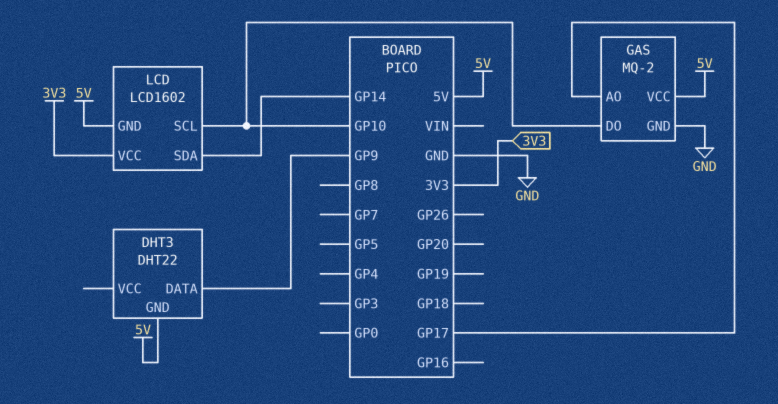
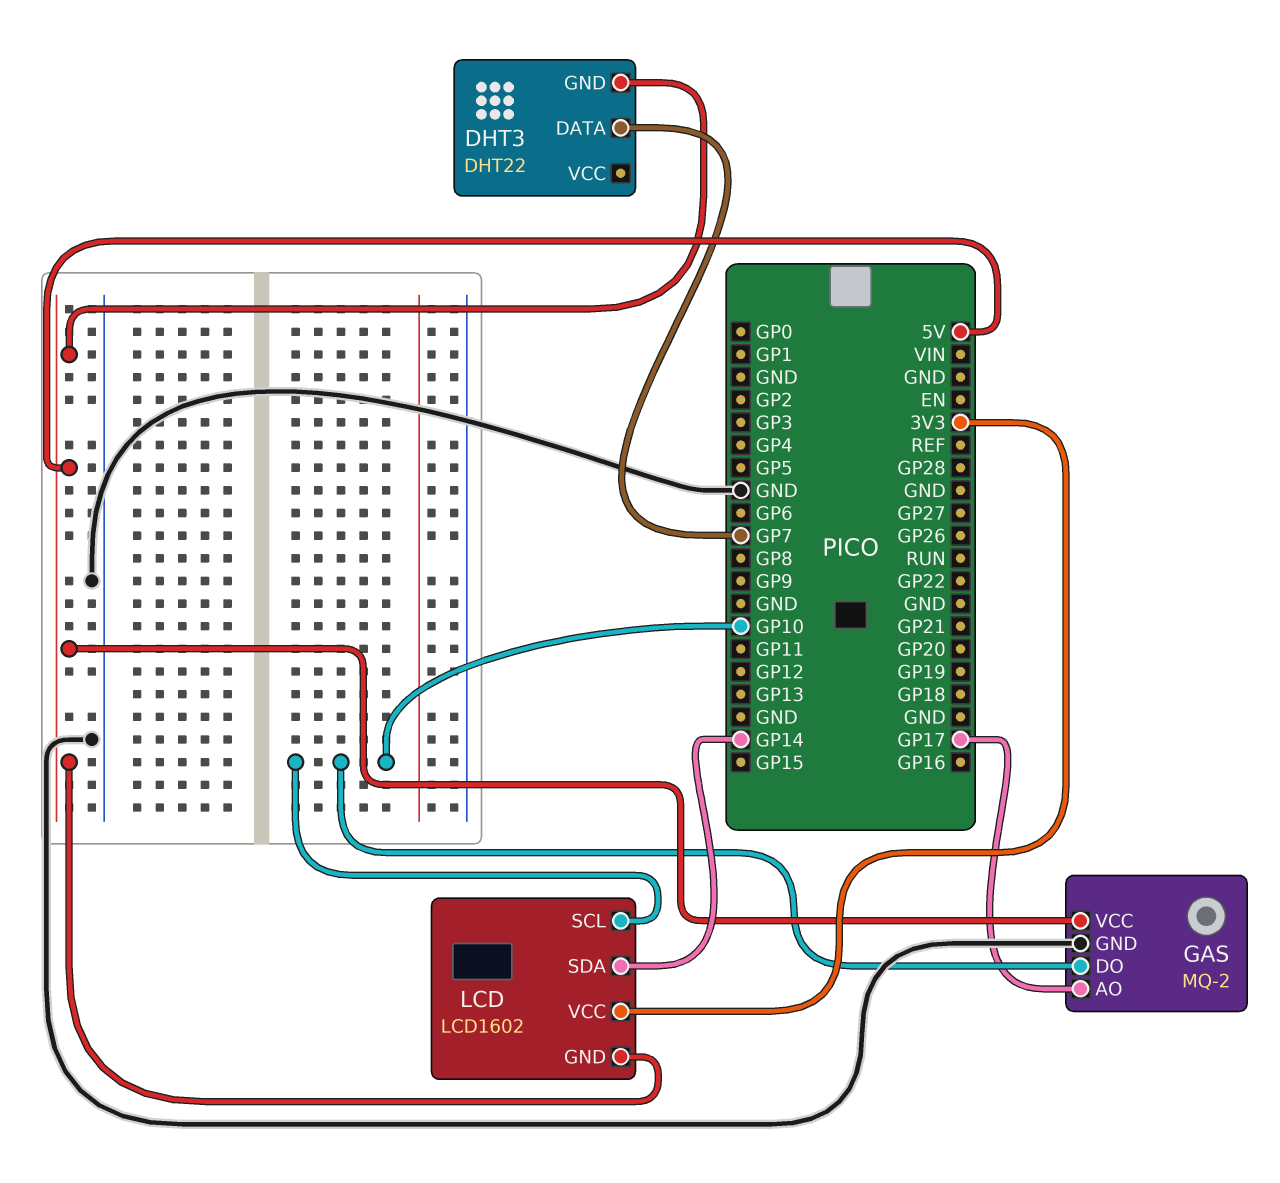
DHT3 pin DATA: GP9 -> GP7

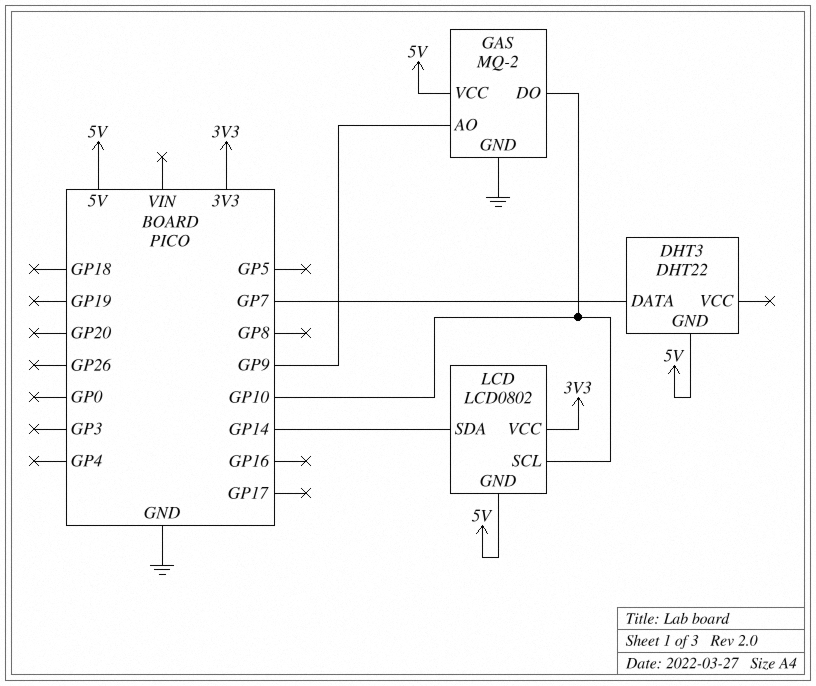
GAS pin AO: GP17 -> GP9
LCD: LCD1602 -> LCD0802

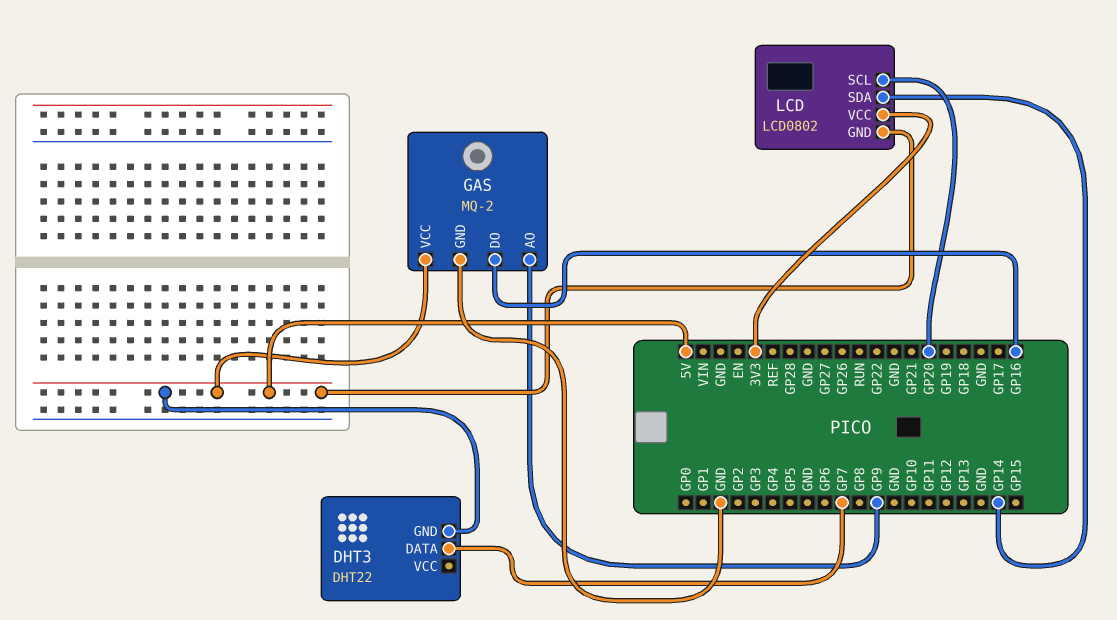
GAS pin DO: GP10 -> GP16
LCD pin SCL: GP10 -> GP20

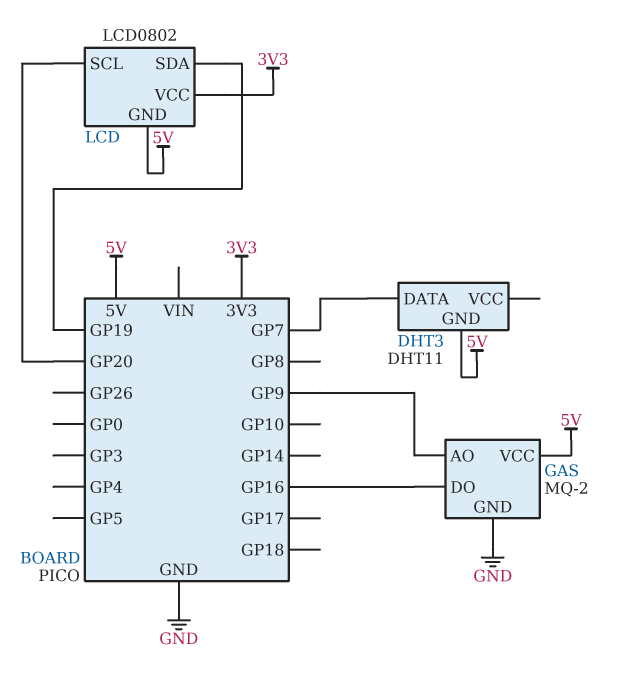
DHT3: DHT22 -> DHT11
LCD pin SDA: GP14 -> GP19

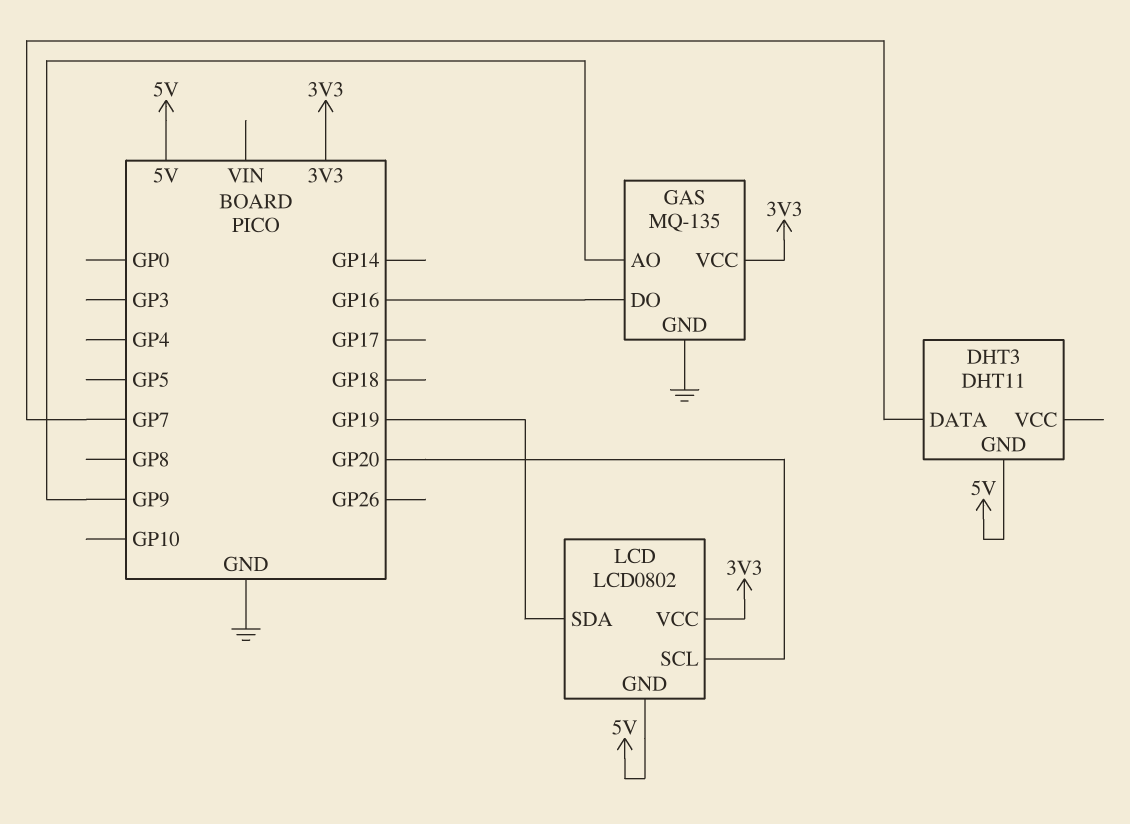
GAS: MQ-2 -> MQ-135
GAS pin VCC: 5V -> 3V3

